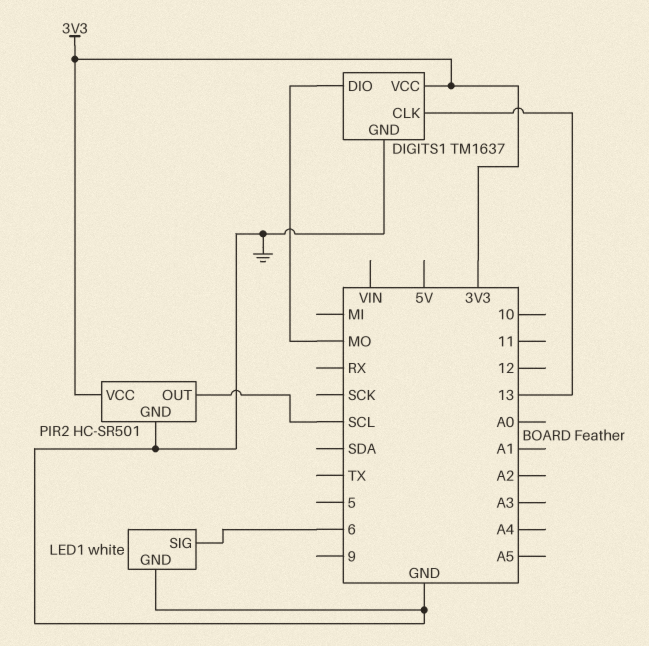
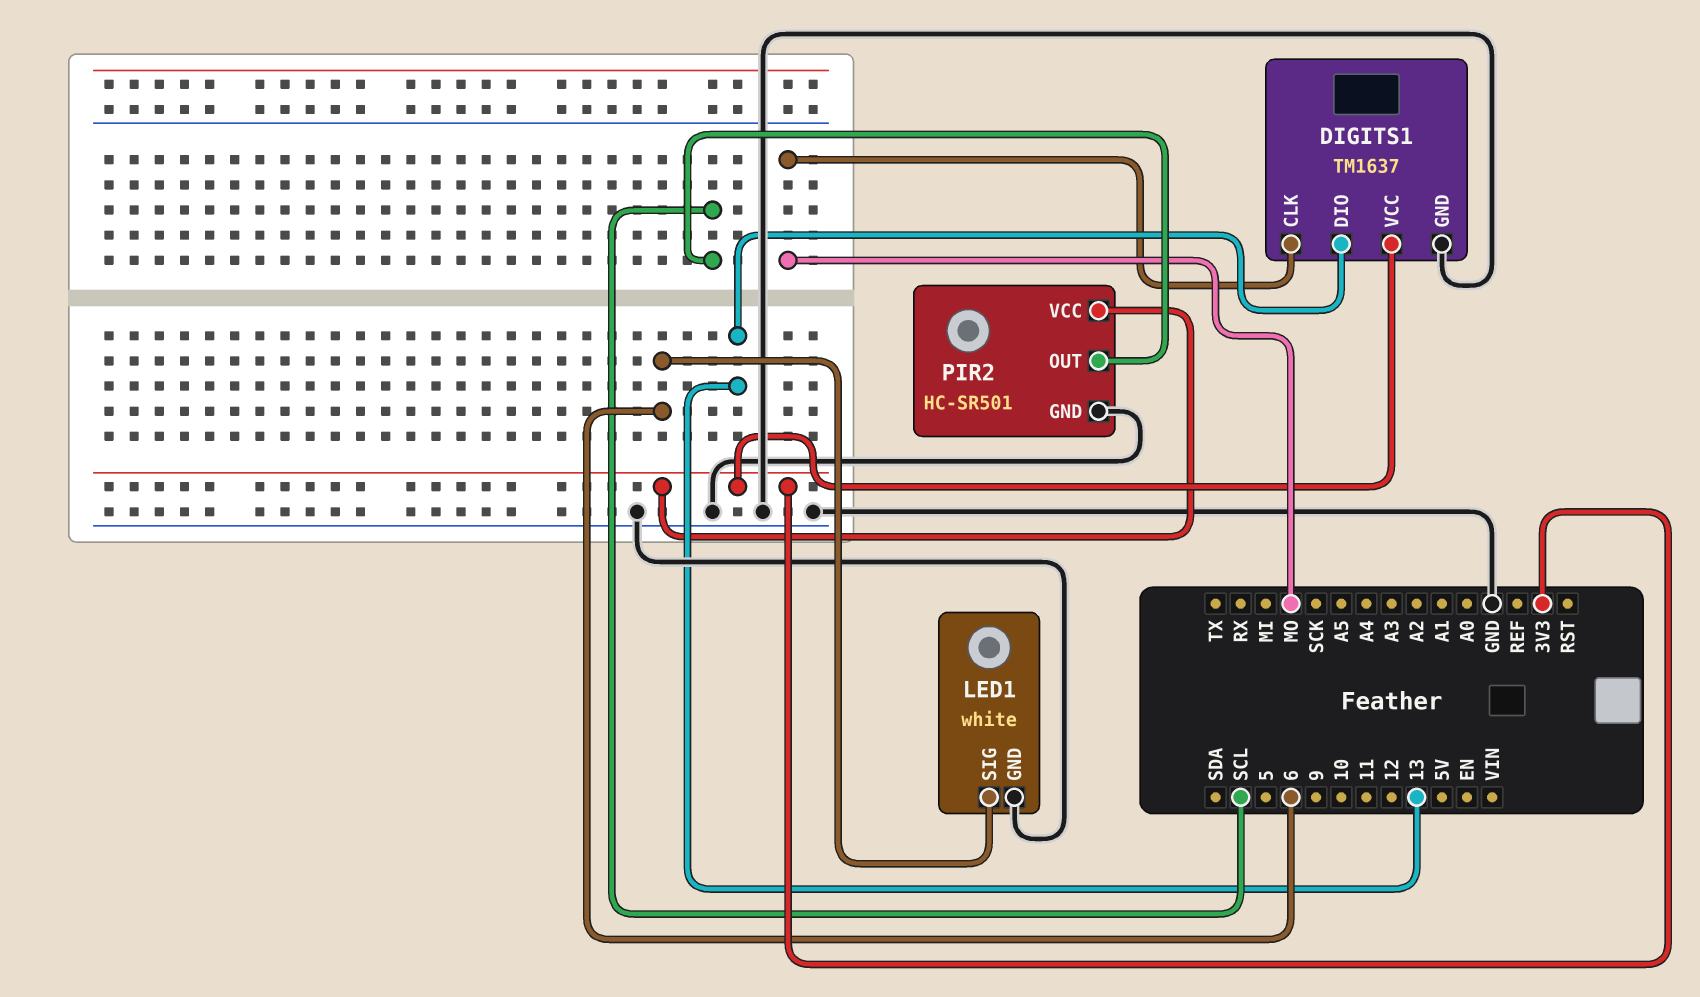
DIGITS1 pin CLK: 13 -> MO
DIGITS1 pin DIO: MO -> 13

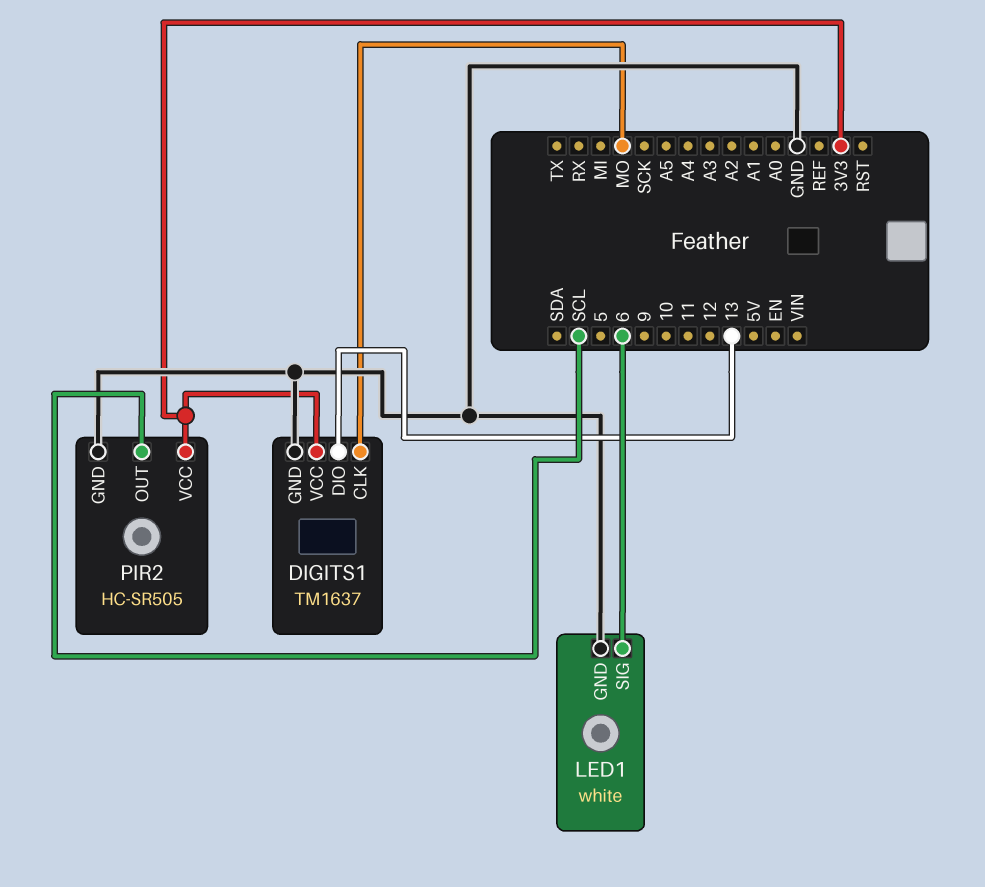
PIR2: HC-SR501 -> HC-SR505

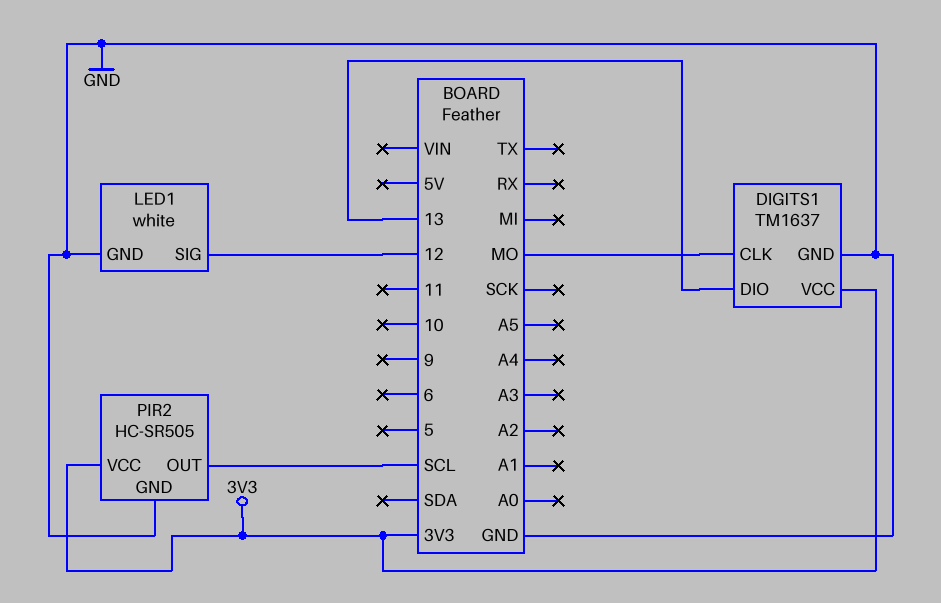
LED1 pin SIG: 6 -> 12

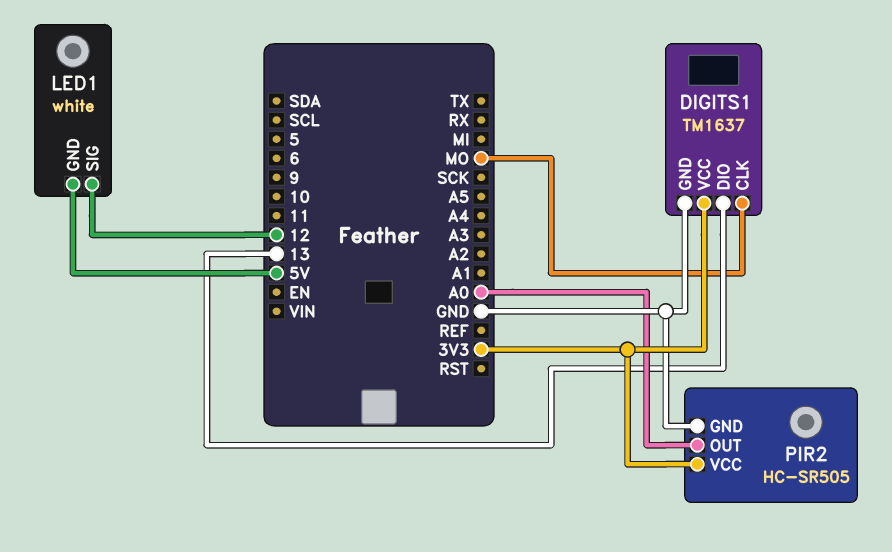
LED1 pin GND: GND -> 5V
PIR2 pin OUT: SCL -> A0

